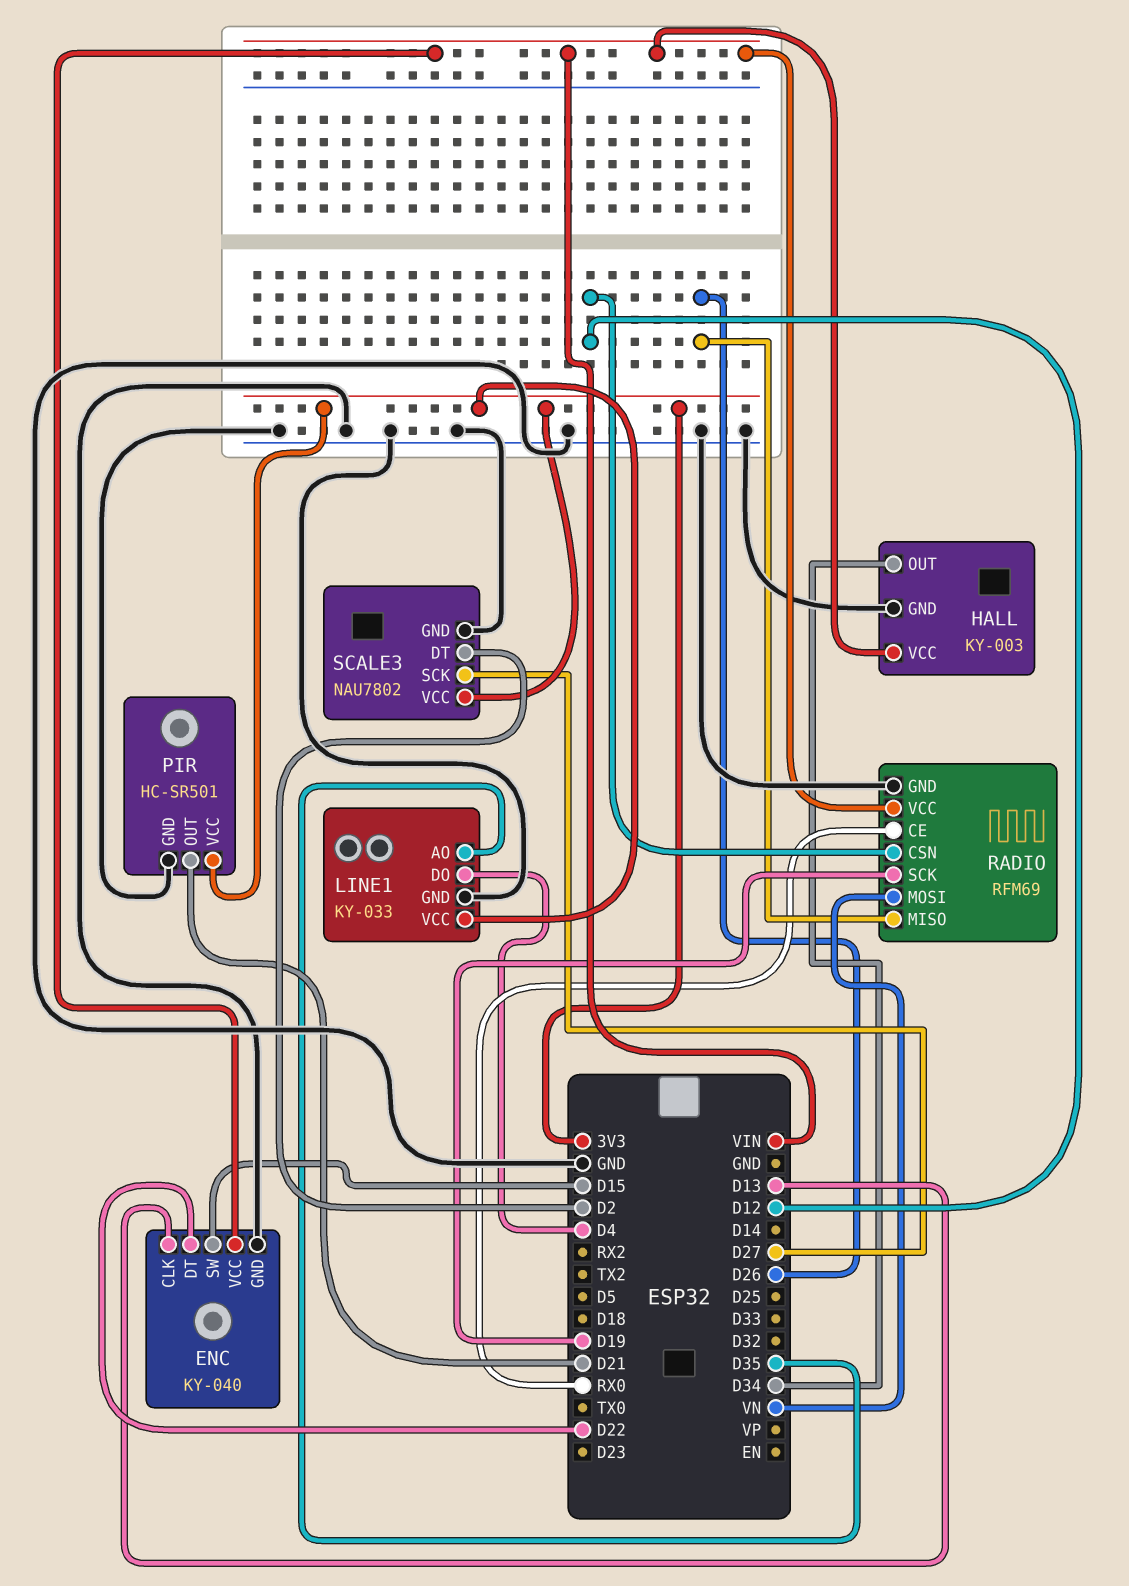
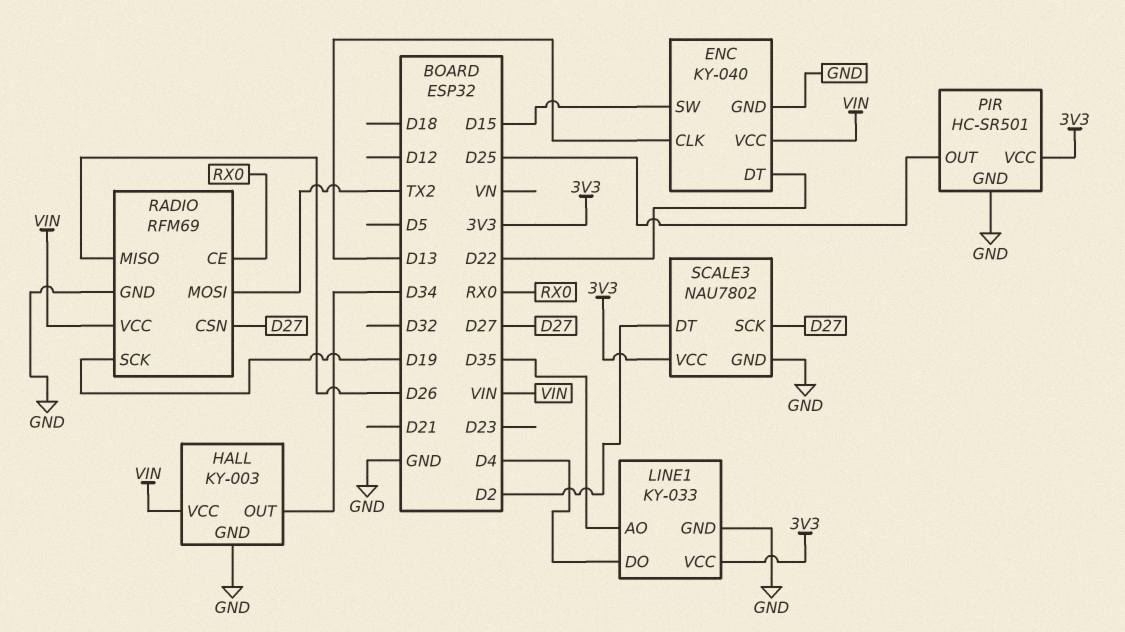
PIR pin OUT: D21 -> D25
RADIO pin CSN: D12 -> D27
RADIO pin MOSI: VN -> TX2

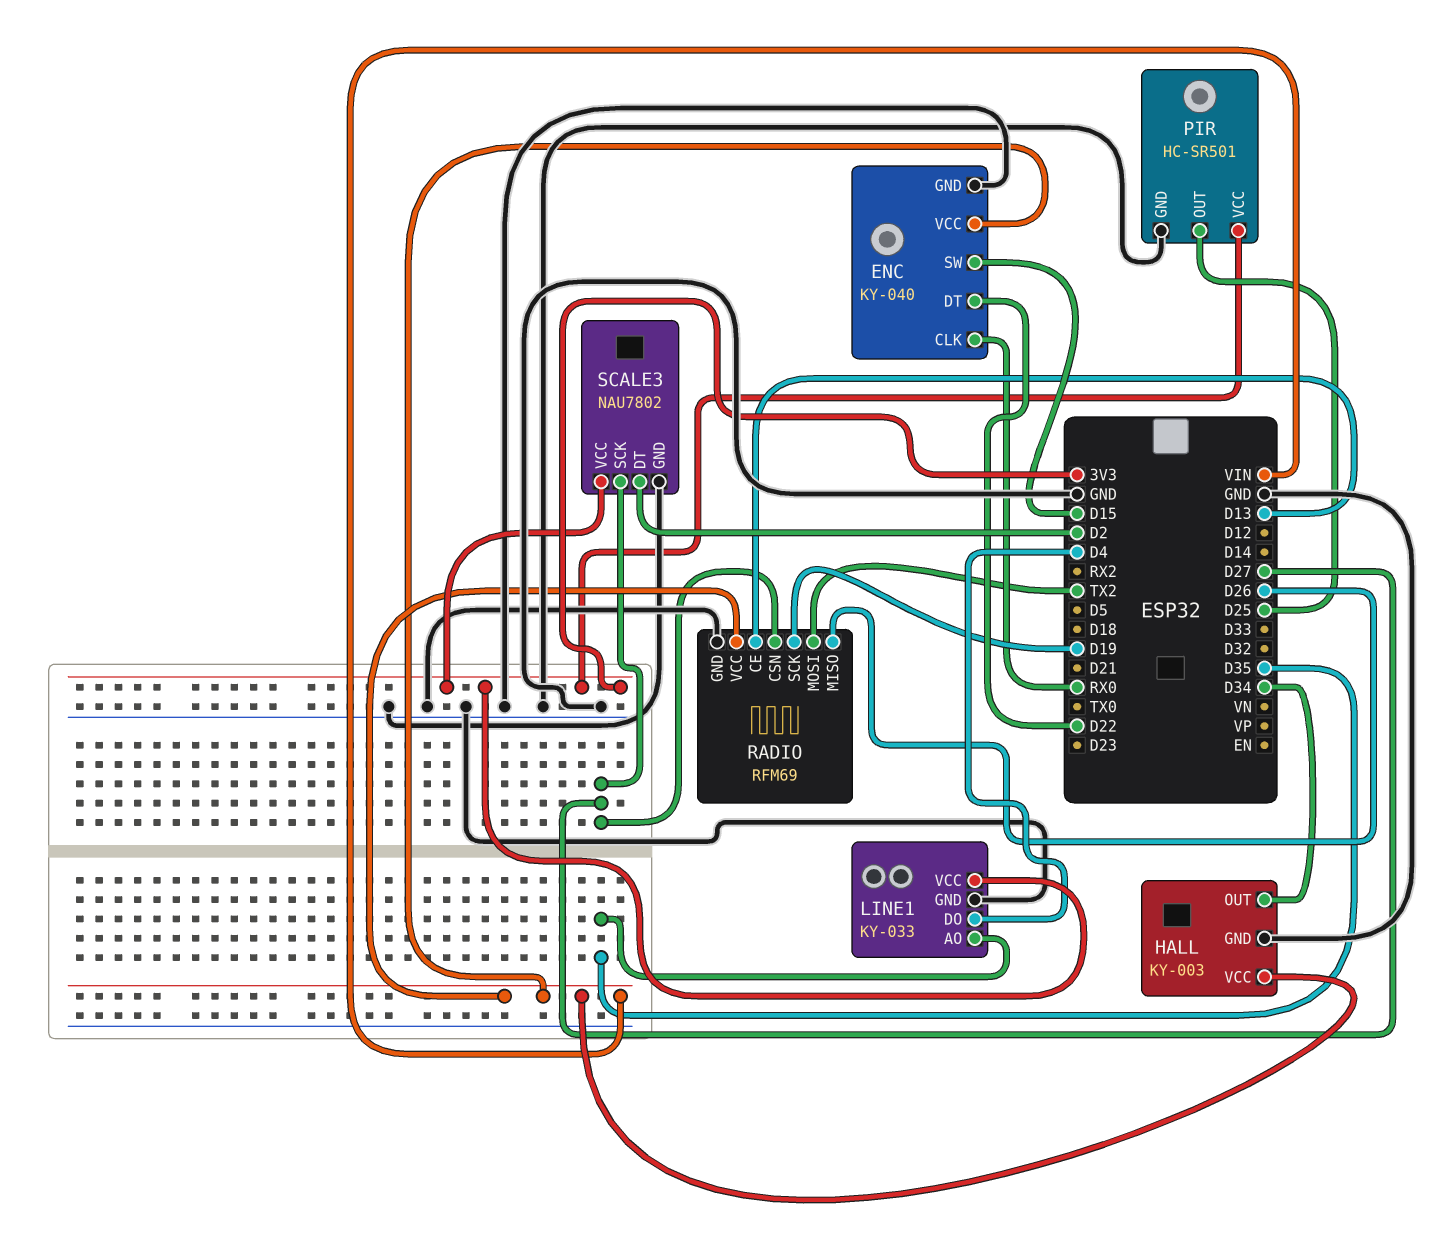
ENC pin CLK: D13 -> RX0
RADIO pin CE: RX0 -> D13

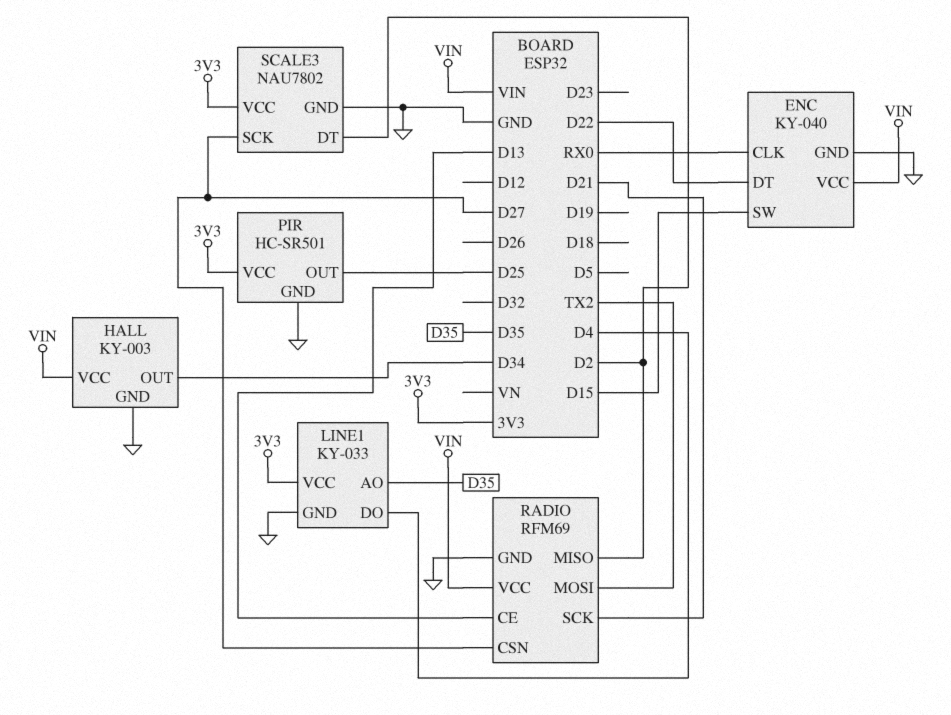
RADIO pin MISO: D26 -> D2
RADIO pin SCK: D19 -> D21

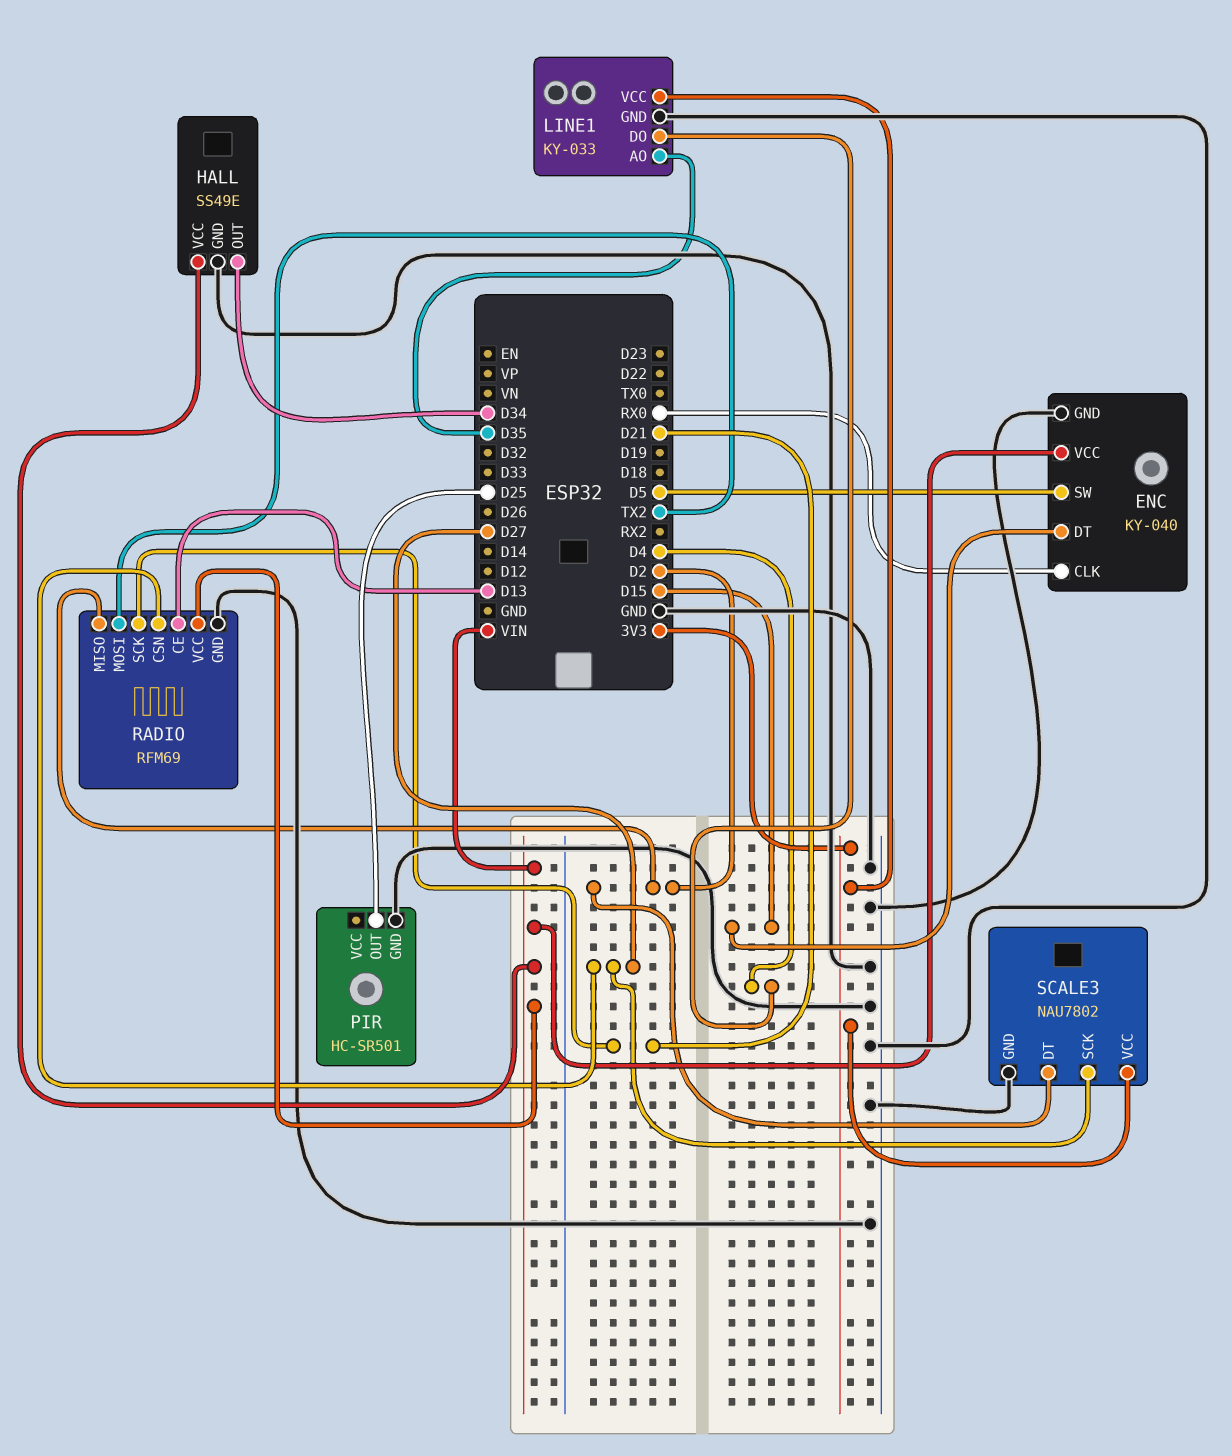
ENC pin DT: D22 -> D15
ENC pin SW: D15 -> D5
HALL: KY-003 -> SS49E
PIR pin VCC: 3V3 -> none

